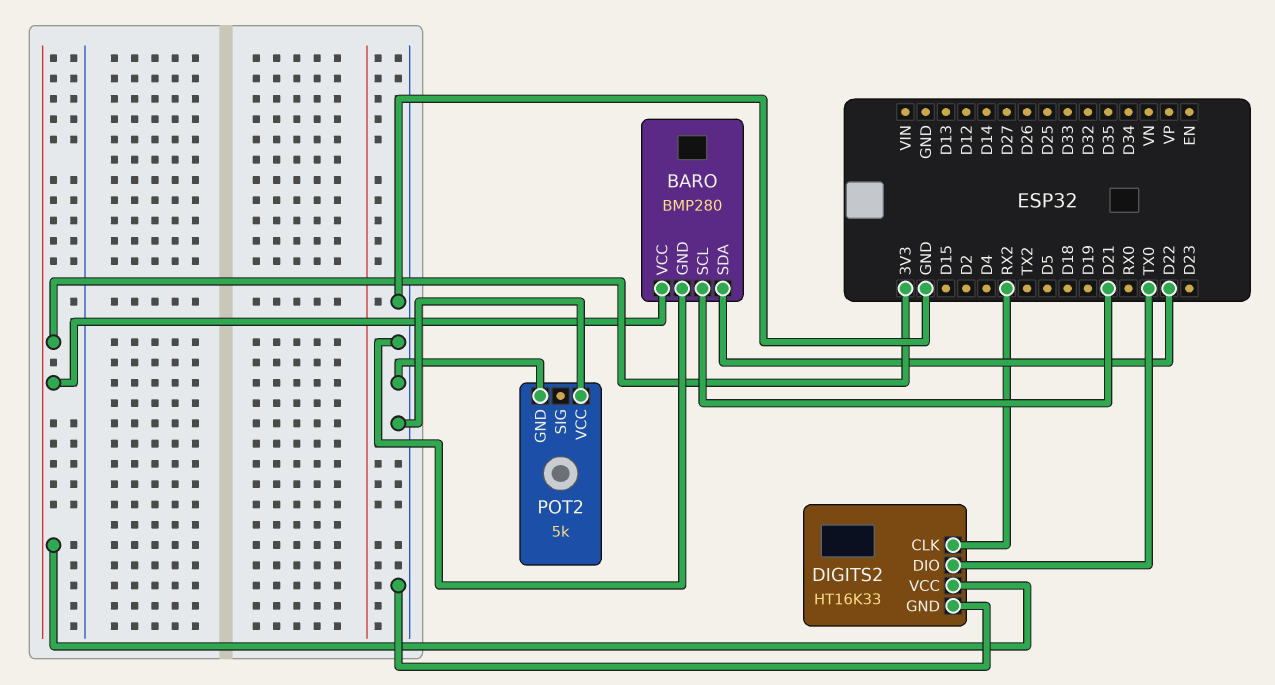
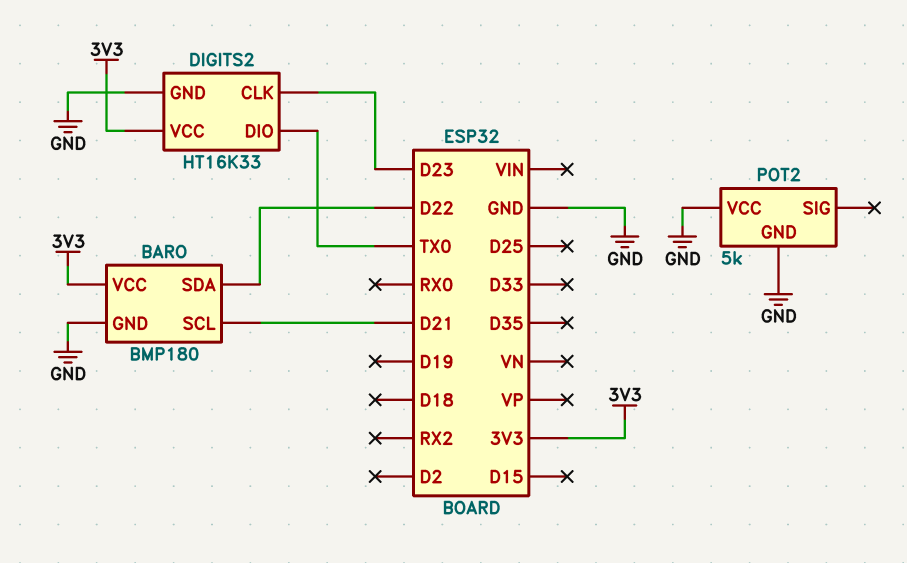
BARO: BMP280 -> BMP180
DIGITS2 pin CLK: RX2 -> D23

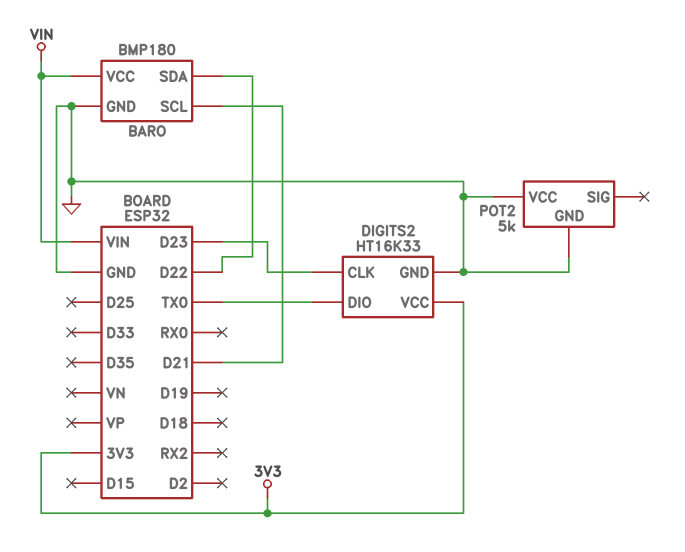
BARO pin VCC: 3V3 -> VIN

